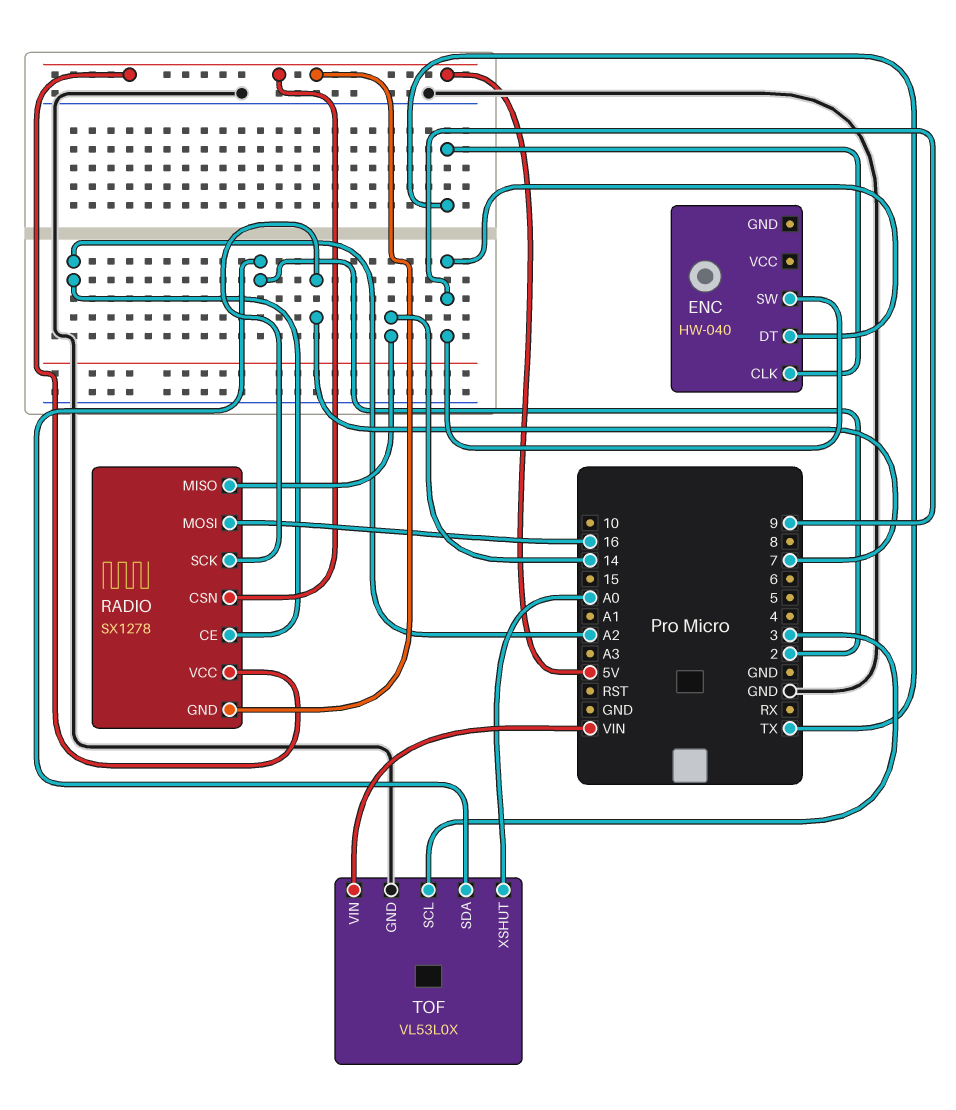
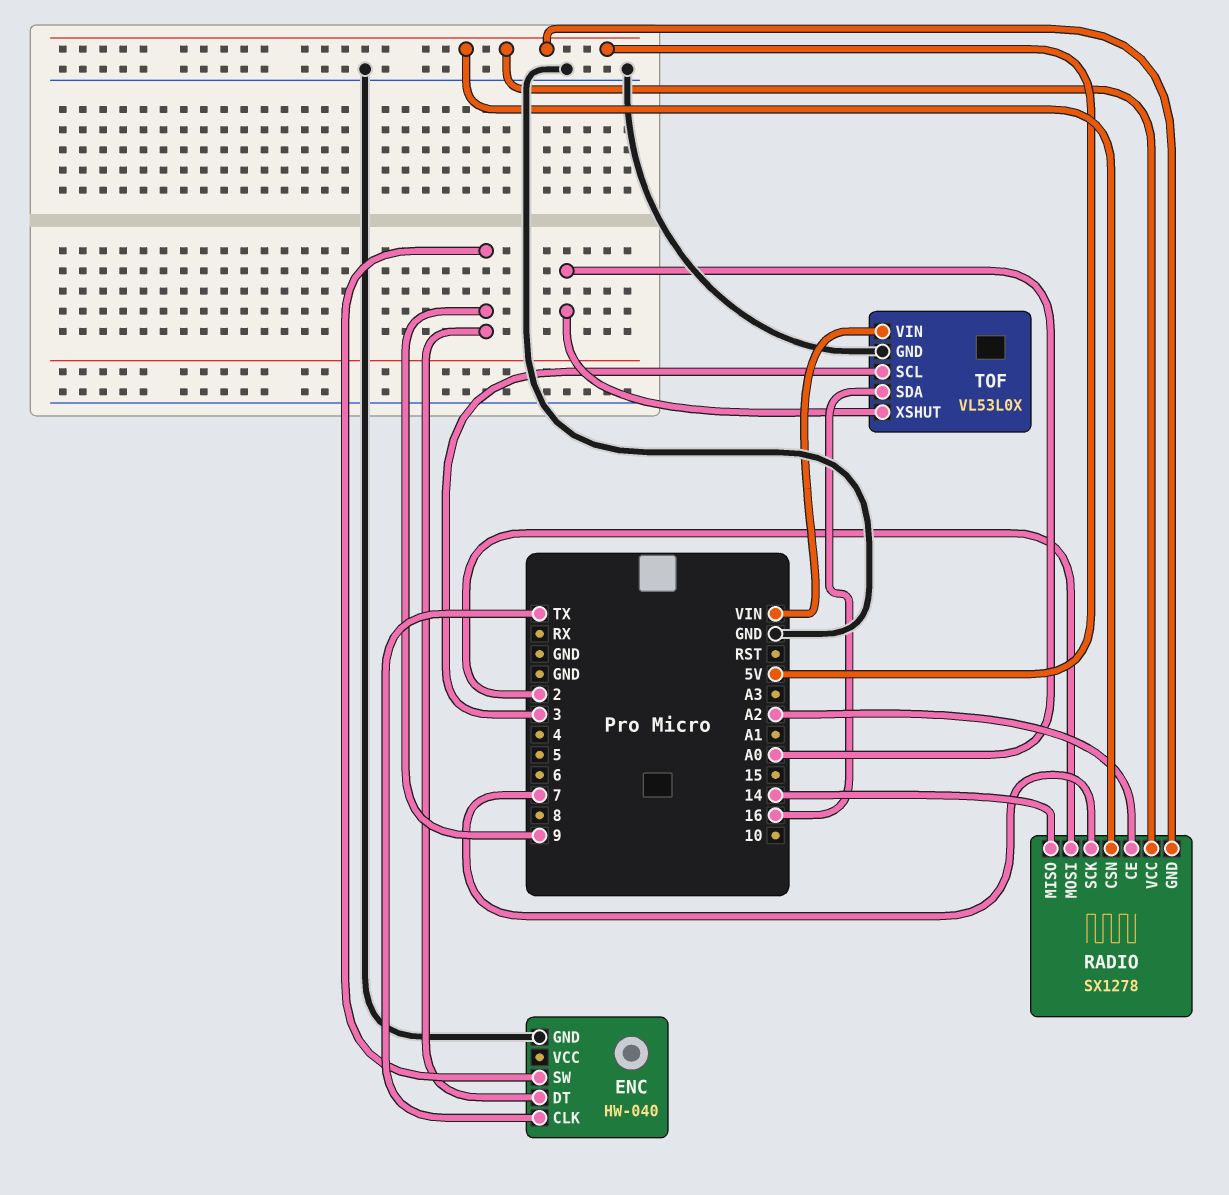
ENC pin GND: none -> GND
RADIO pin MOSI: 16 -> 2
TOF pin SDA: 2 -> 16

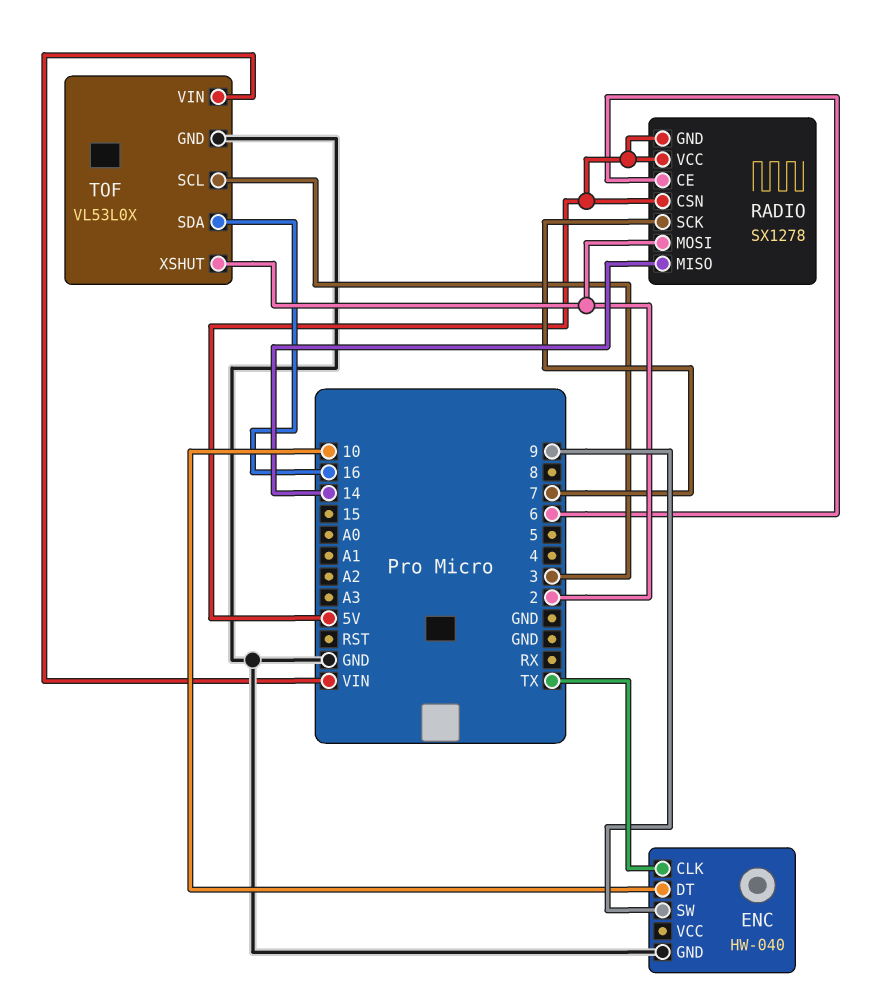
ENC pin DT: 9 -> 10
RADIO pin CE: A2 -> 6
TOF pin XSHUT: A0 -> 2

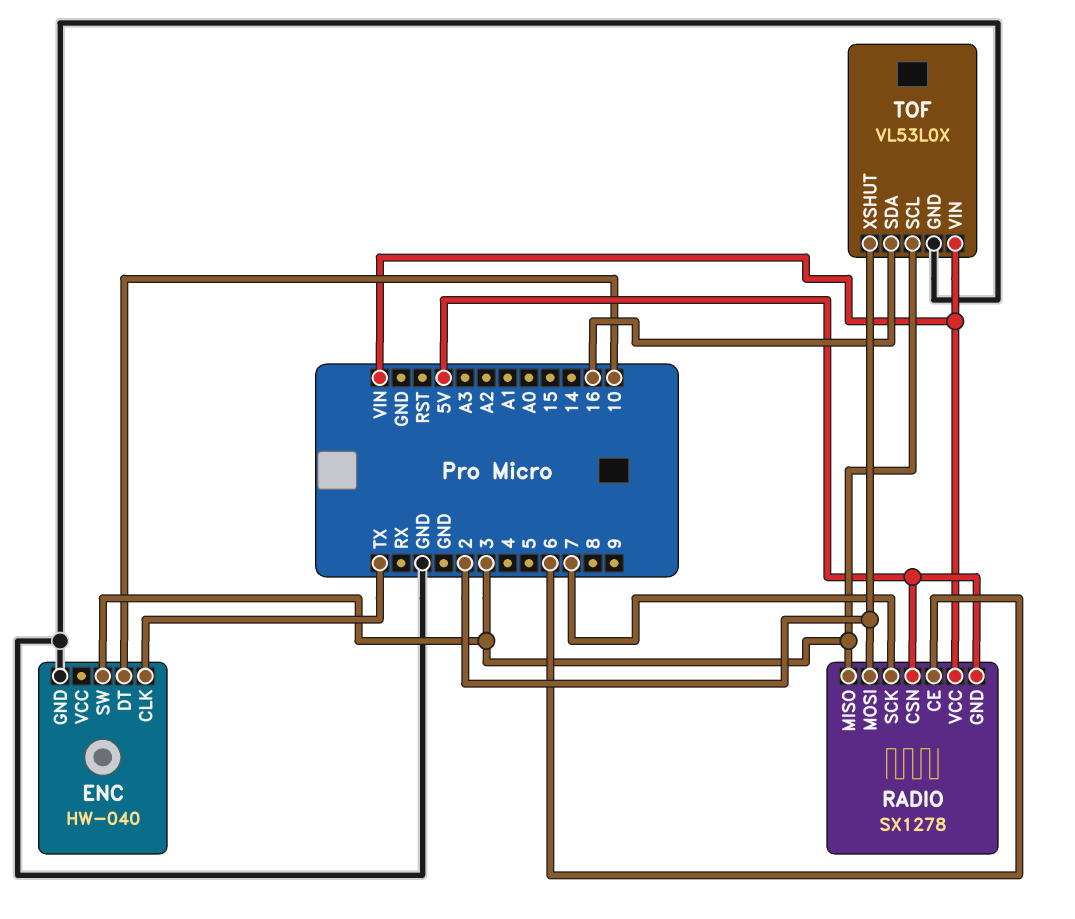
ENC pin SW: 9 -> 3
RADIO pin MISO: 14 -> 3
RADIO pin VCC: 5V -> VIN

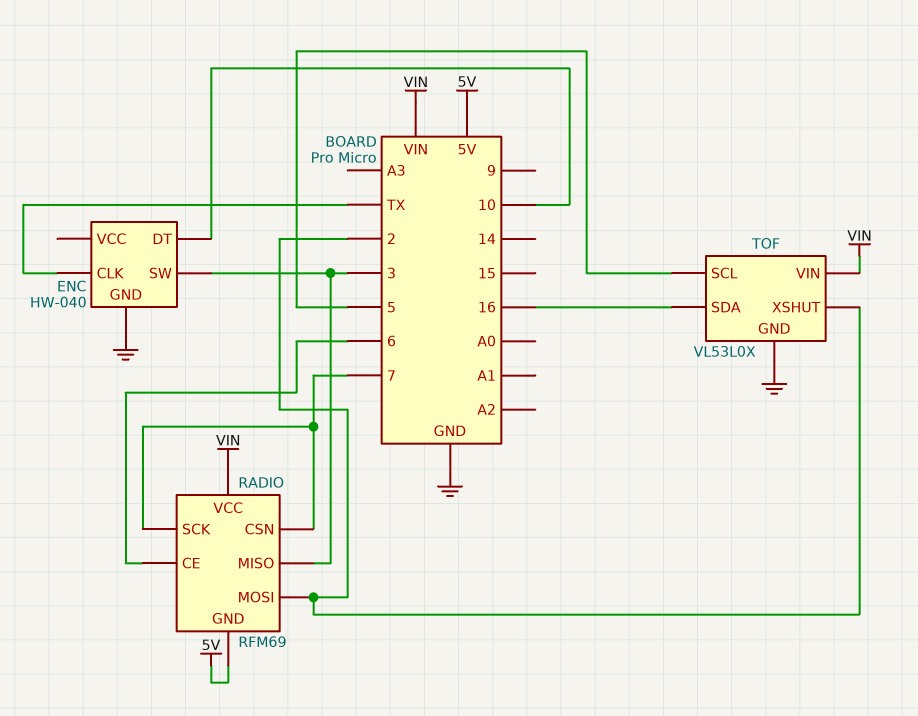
RADIO: SX1278 -> RFM69
RADIO pin CSN: 5V -> 7
TOF pin SCL: 3 -> 5

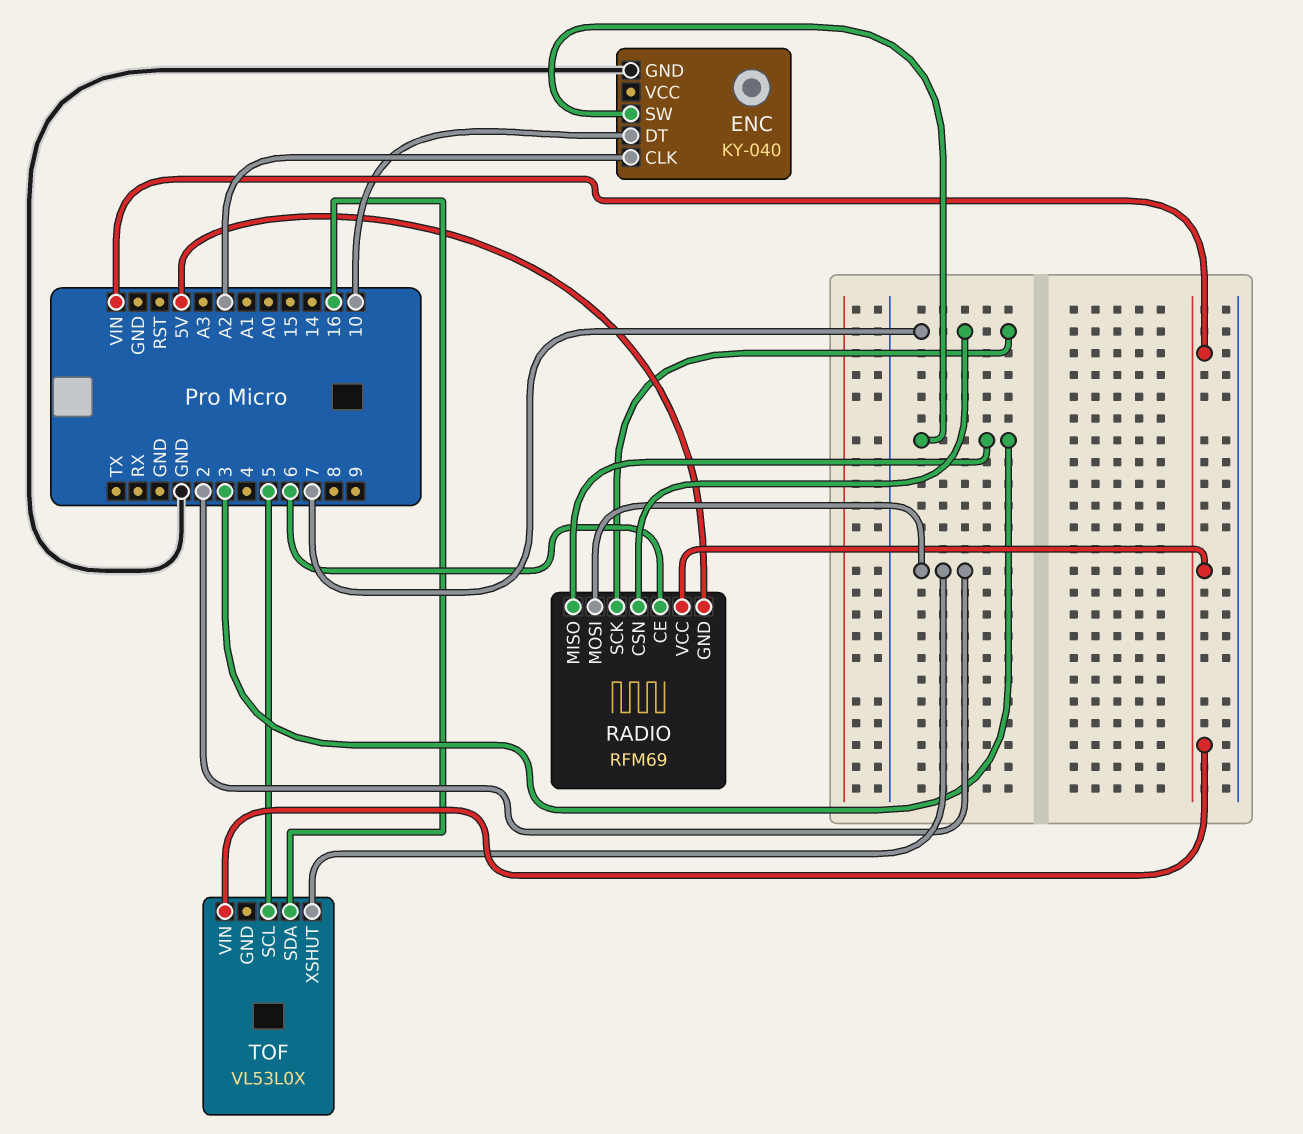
ENC: HW-040 -> KY-040
ENC pin CLK: TX -> A2
TOF pin GND: GND -> none

